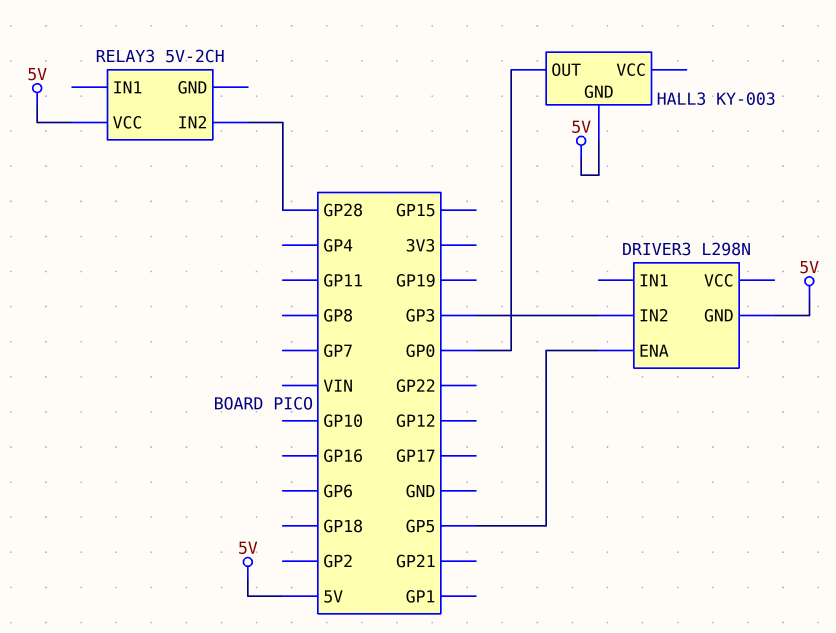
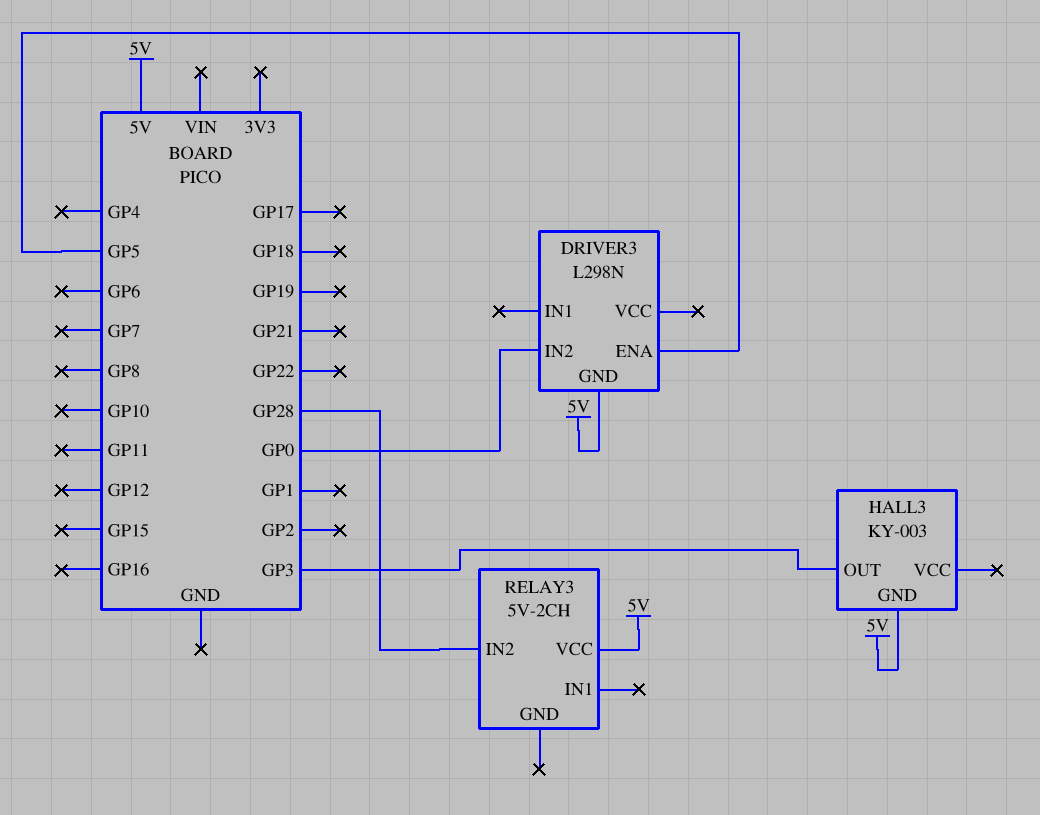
DRIVER3 pin IN2: GP3 -> GP0
HALL3 pin OUT: GP0 -> GP3

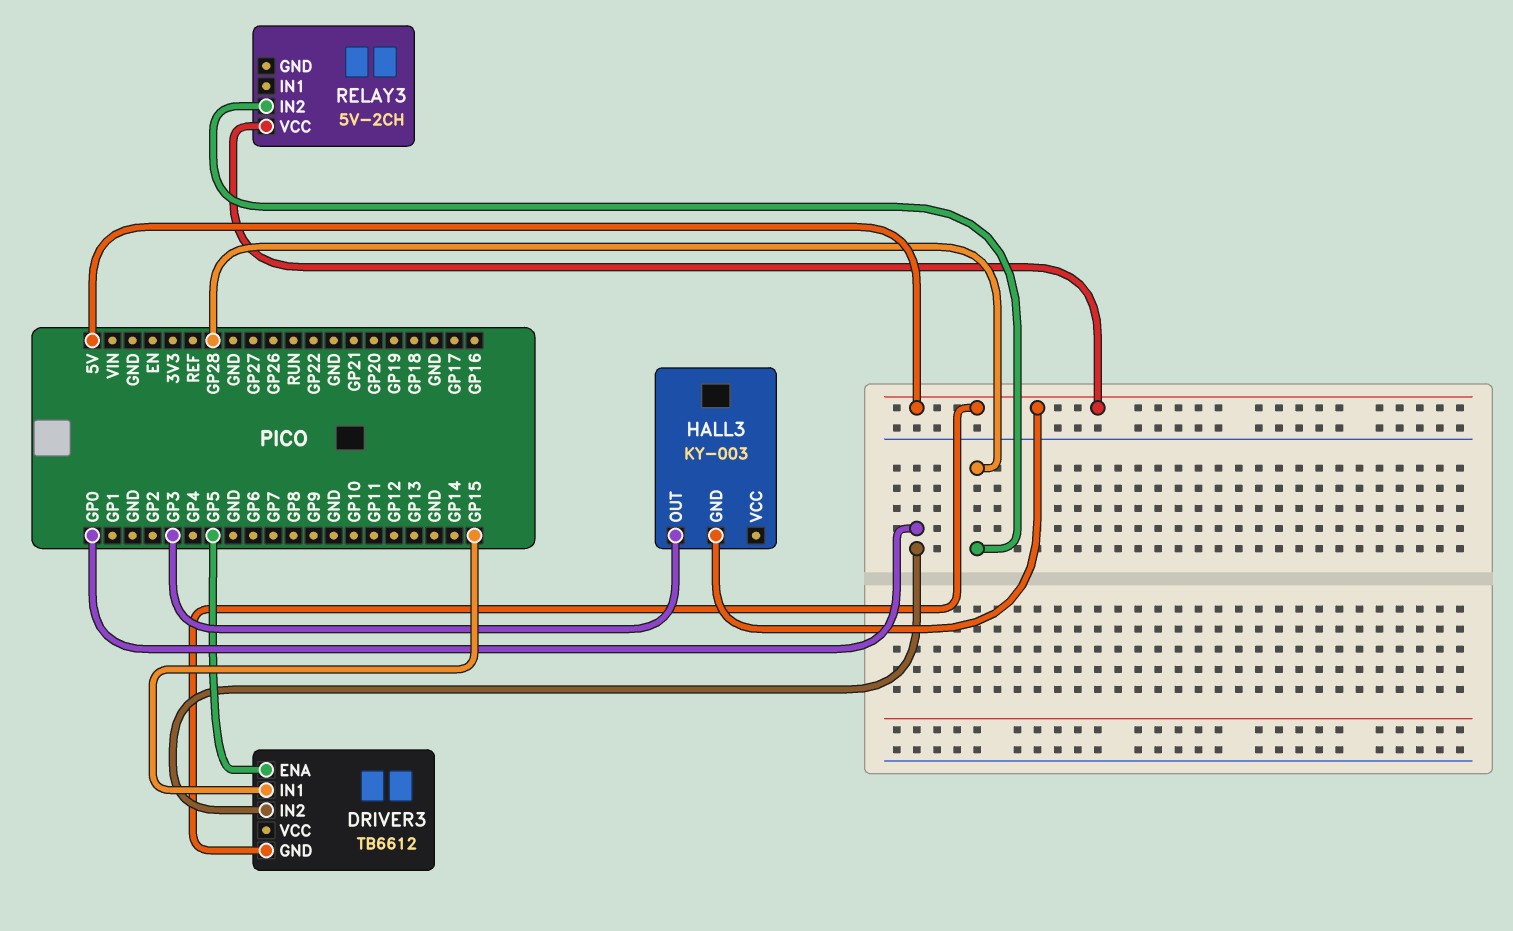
DRIVER3: L298N -> TB6612
DRIVER3 pin IN1: none -> GP15

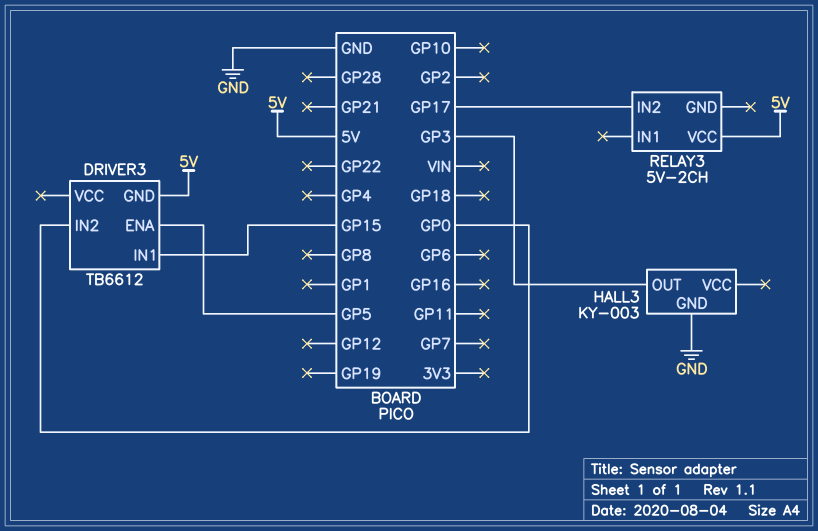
HALL3 pin GND: 5V -> GND
RELAY3 pin IN2: GP28 -> GP17

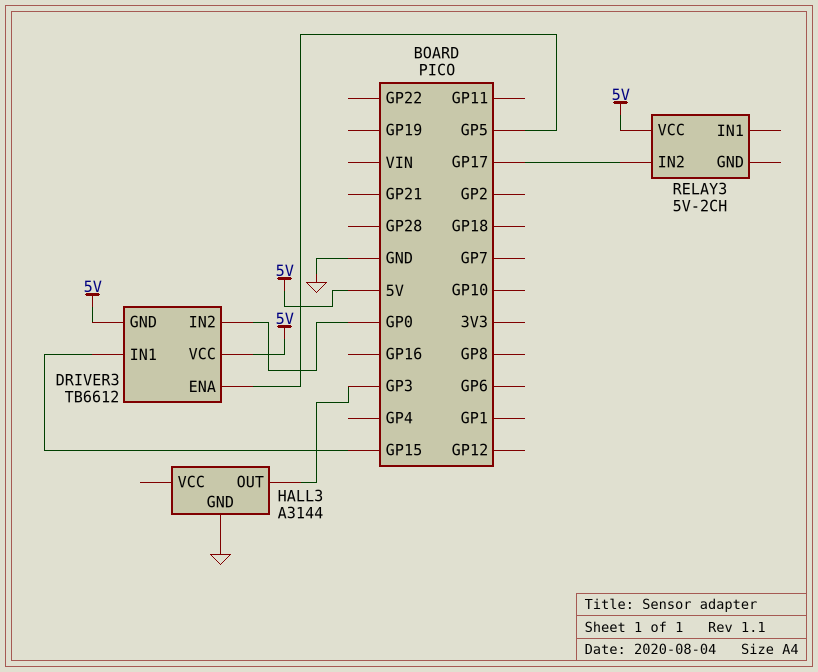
DRIVER3 pin VCC: none -> 5V
HALL3: KY-003 -> A3144

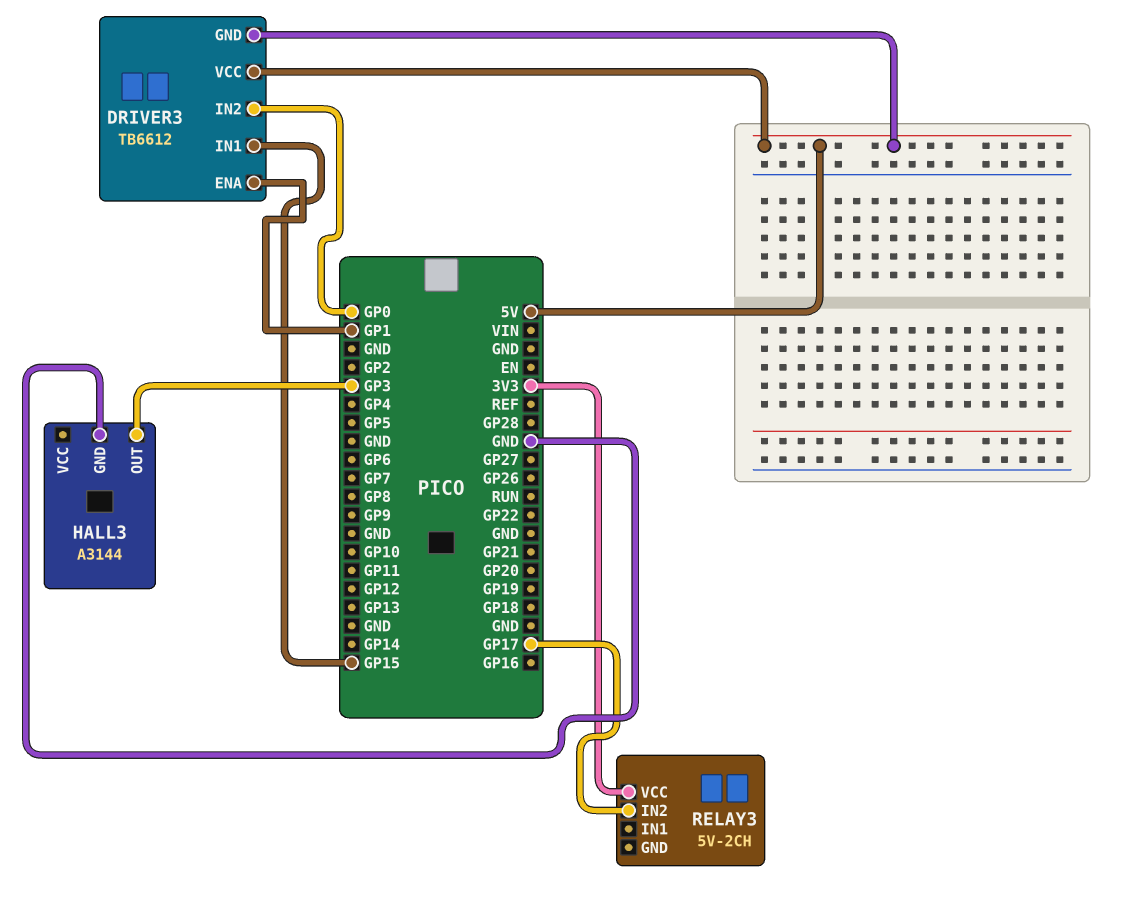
DRIVER3 pin ENA: GP5 -> GP1
RELAY3 pin VCC: 5V -> 3V3

